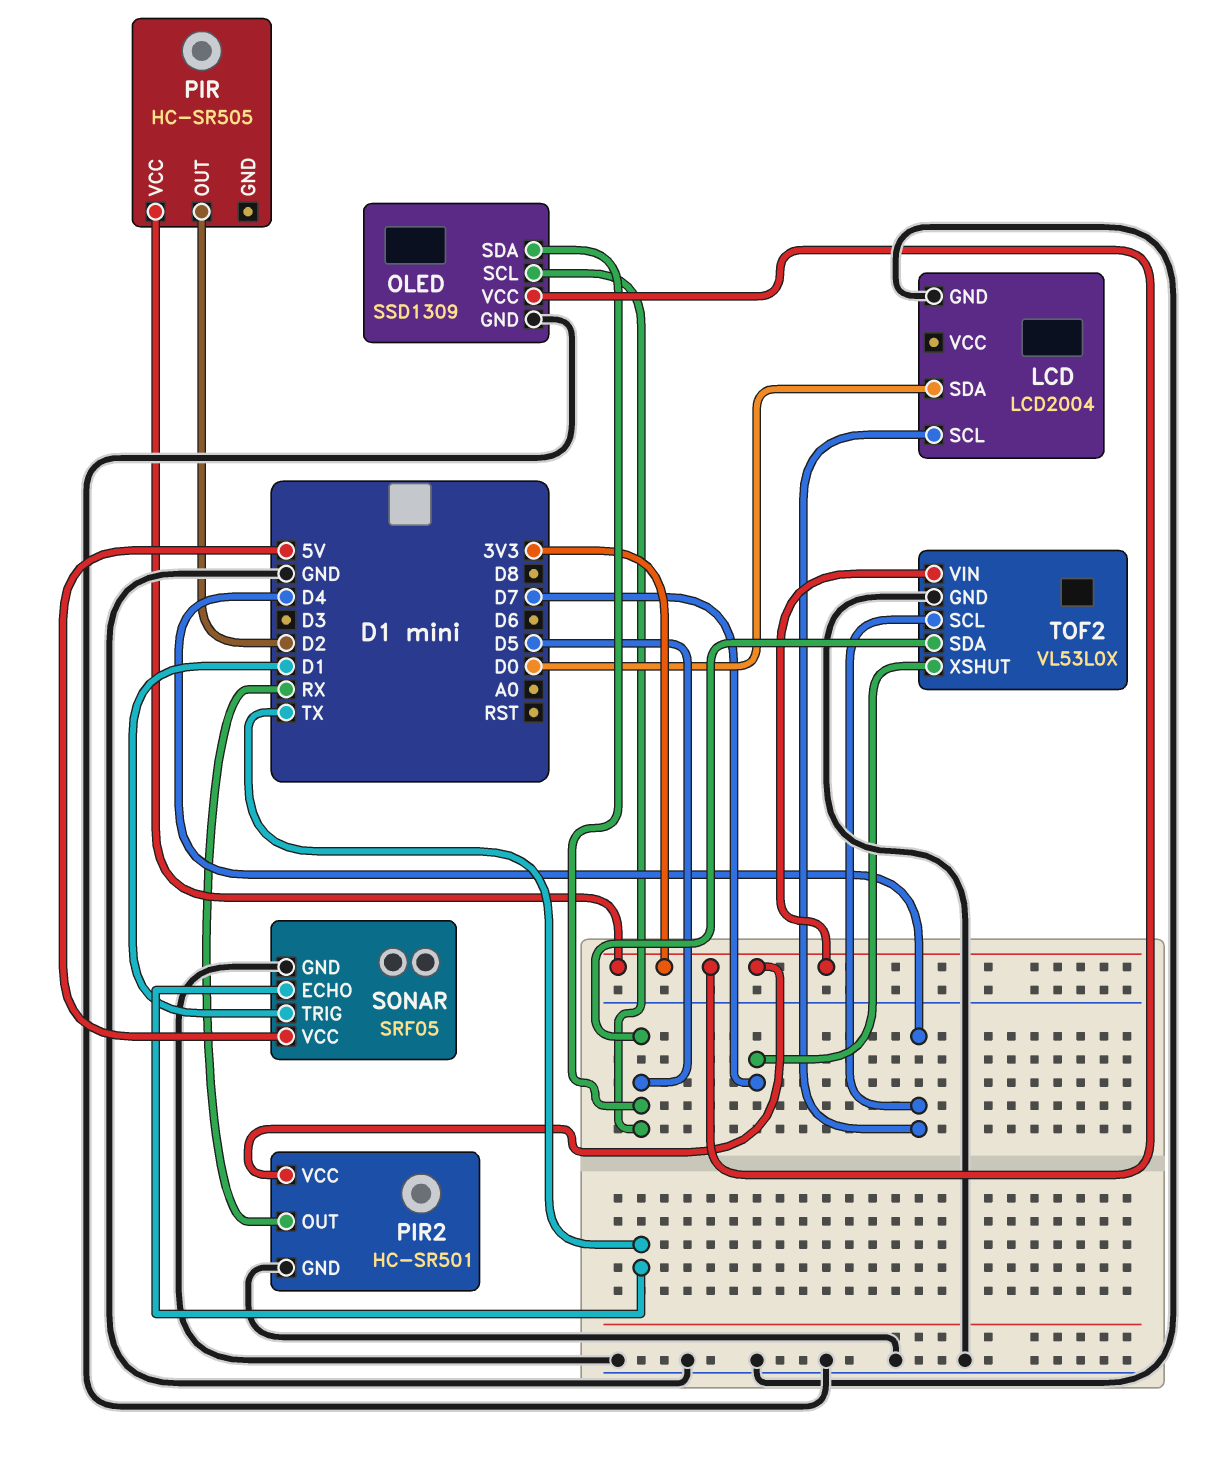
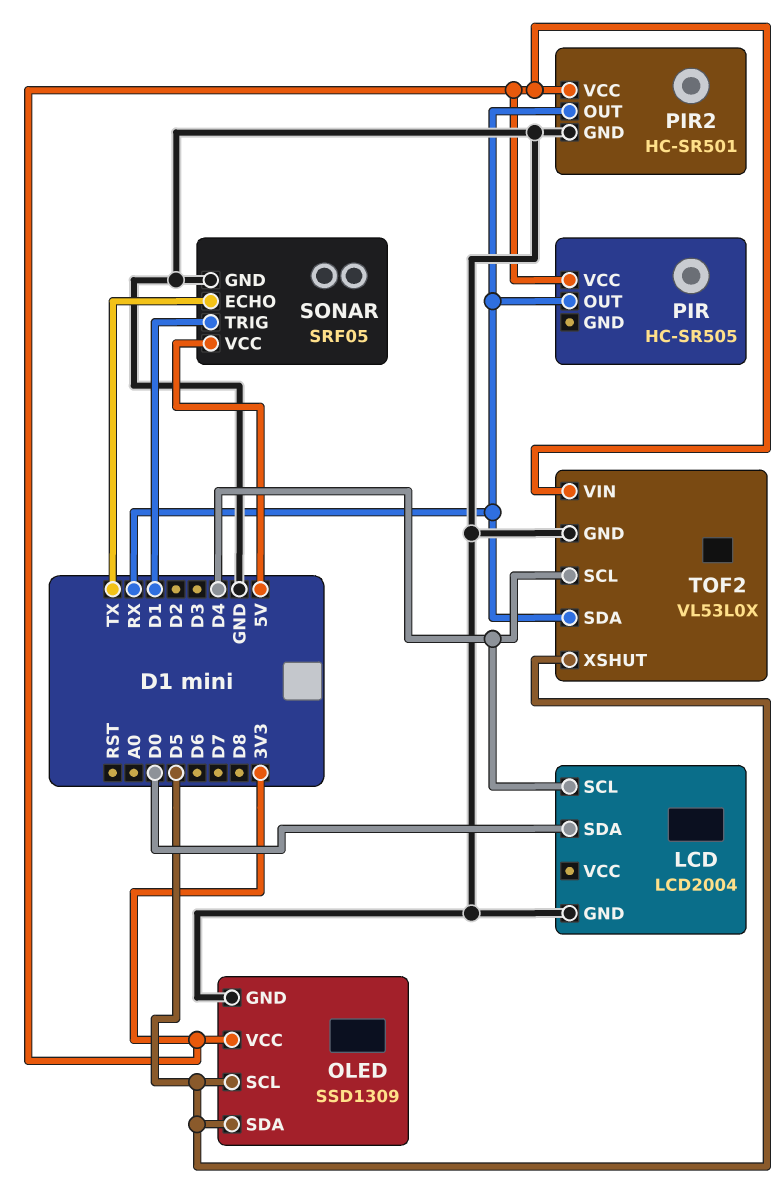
PIR pin OUT: D2 -> RX
TOF2 pin SDA: D5 -> RX
TOF2 pin XSHUT: D7 -> D5

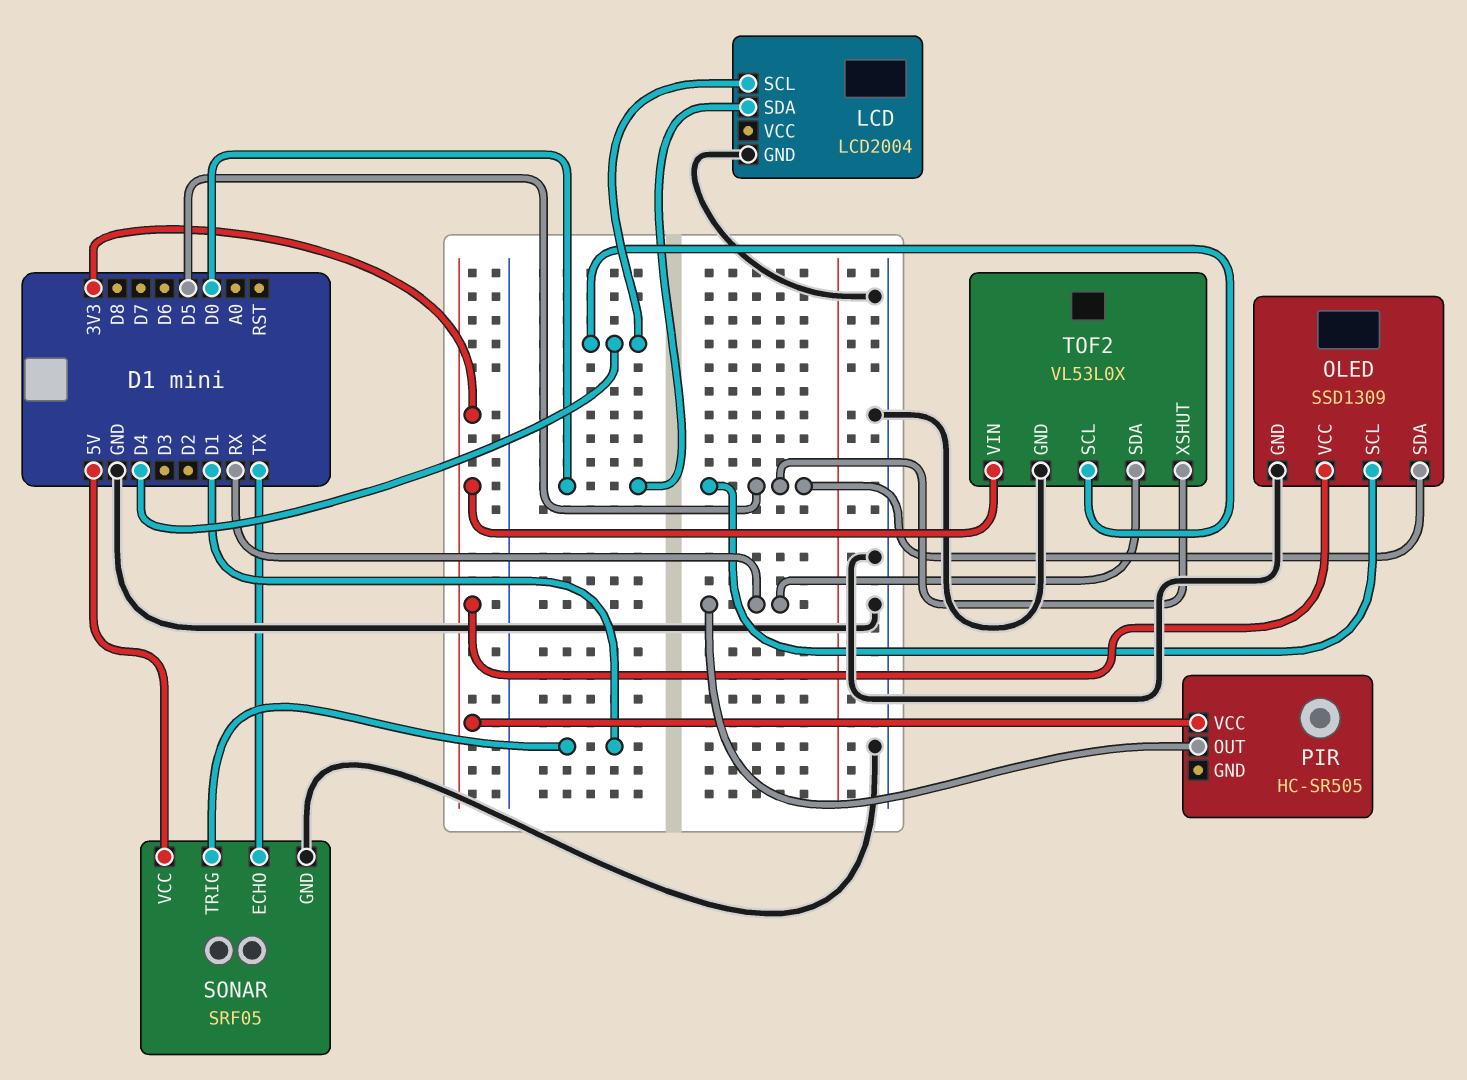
PIR2: HC-SR501 -> none
PIR2 pin GND: GND -> none
PIR2 pin OUT: RX -> none
PIR2 pin VCC: 3V3 -> none

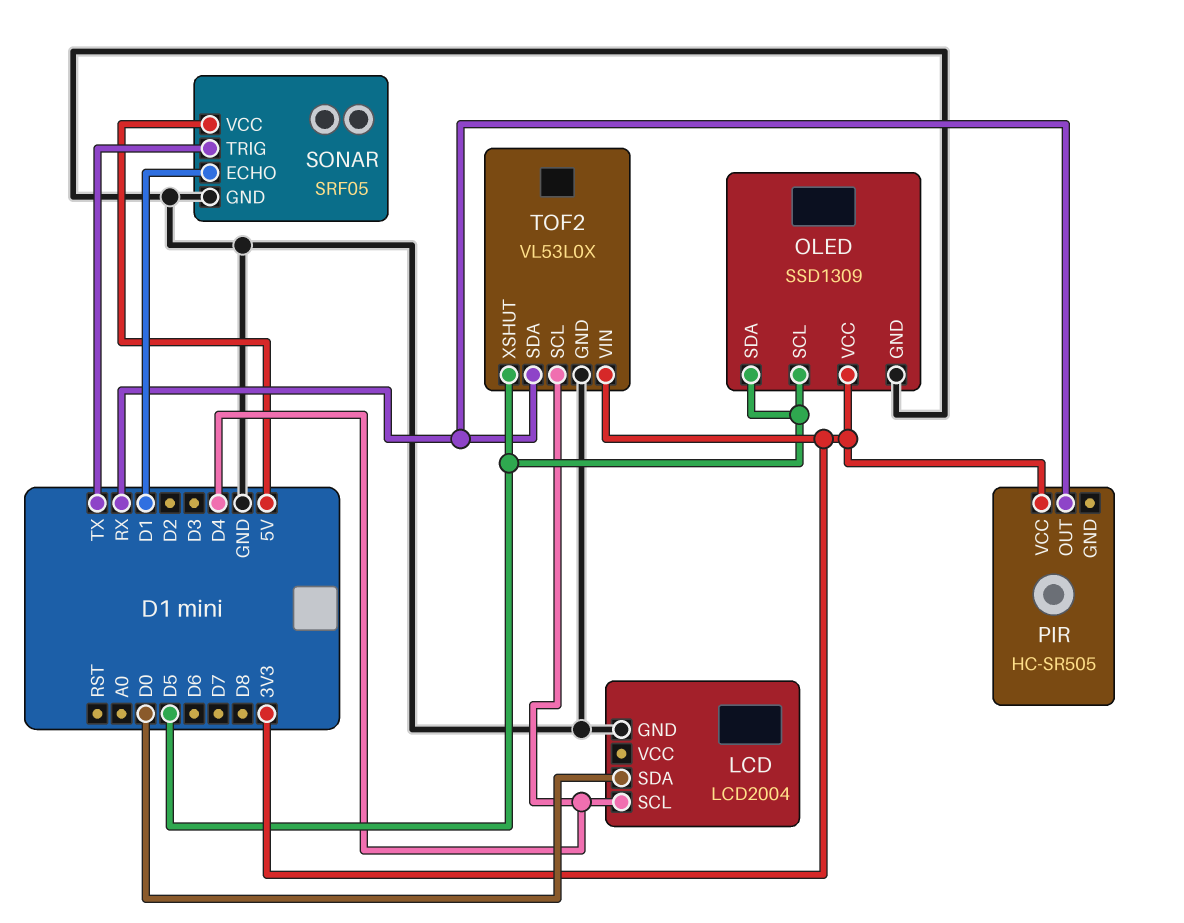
SONAR pin ECHO: TX -> D1
SONAR pin TRIG: D1 -> TX

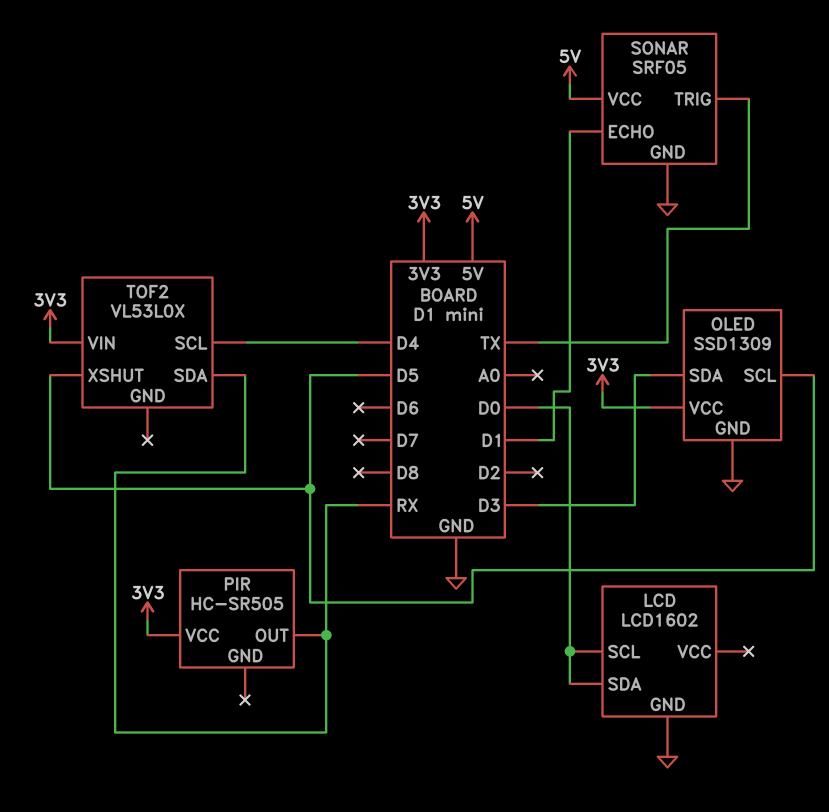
LCD: LCD2004 -> LCD1602
LCD pin SCL: D4 -> D0
OLED pin SDA: D5 -> D3
TOF2 pin GND: GND -> none

